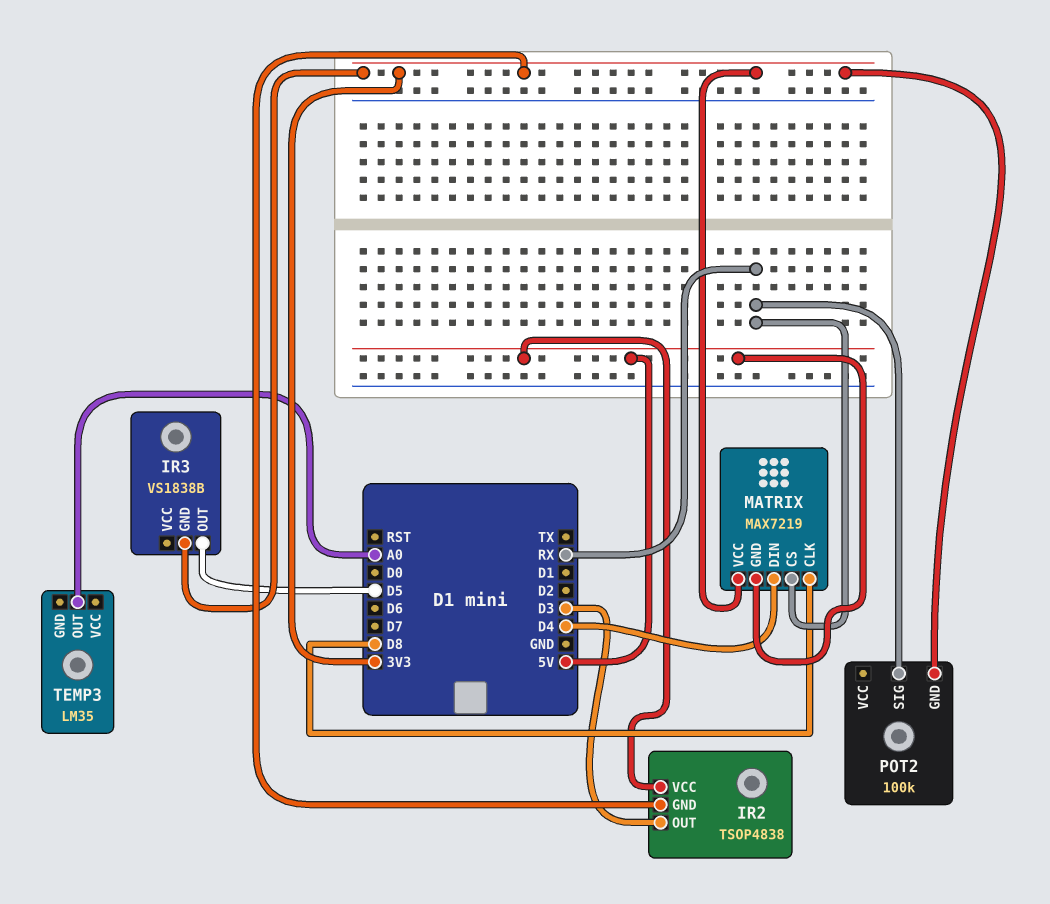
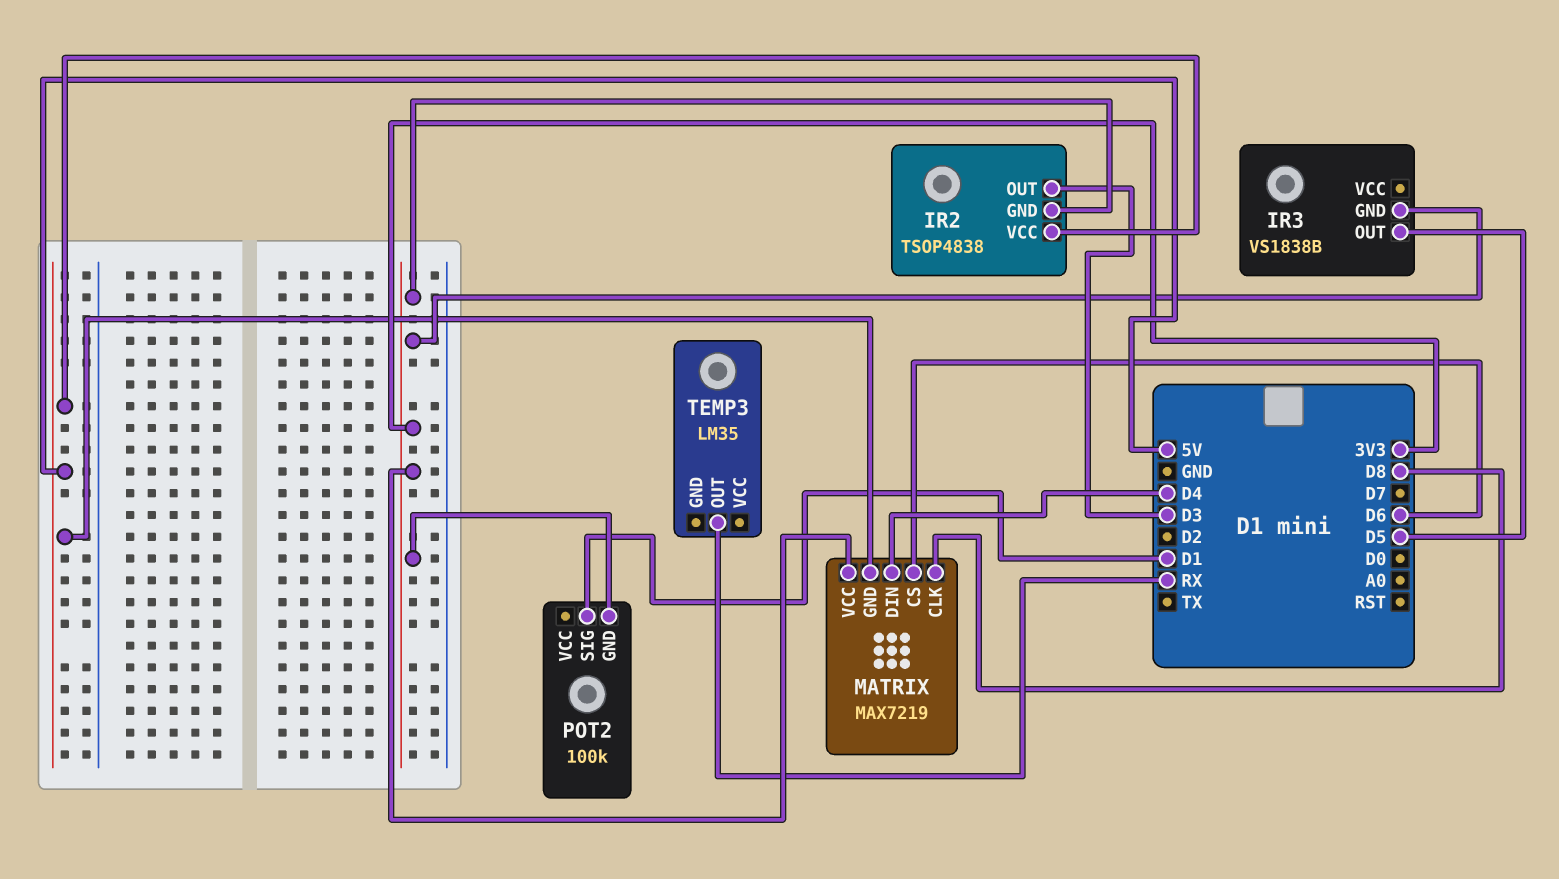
MATRIX pin CS: RX -> D6
POT2 pin SIG: RX -> D1
TEMP3 pin OUT: A0 -> RX

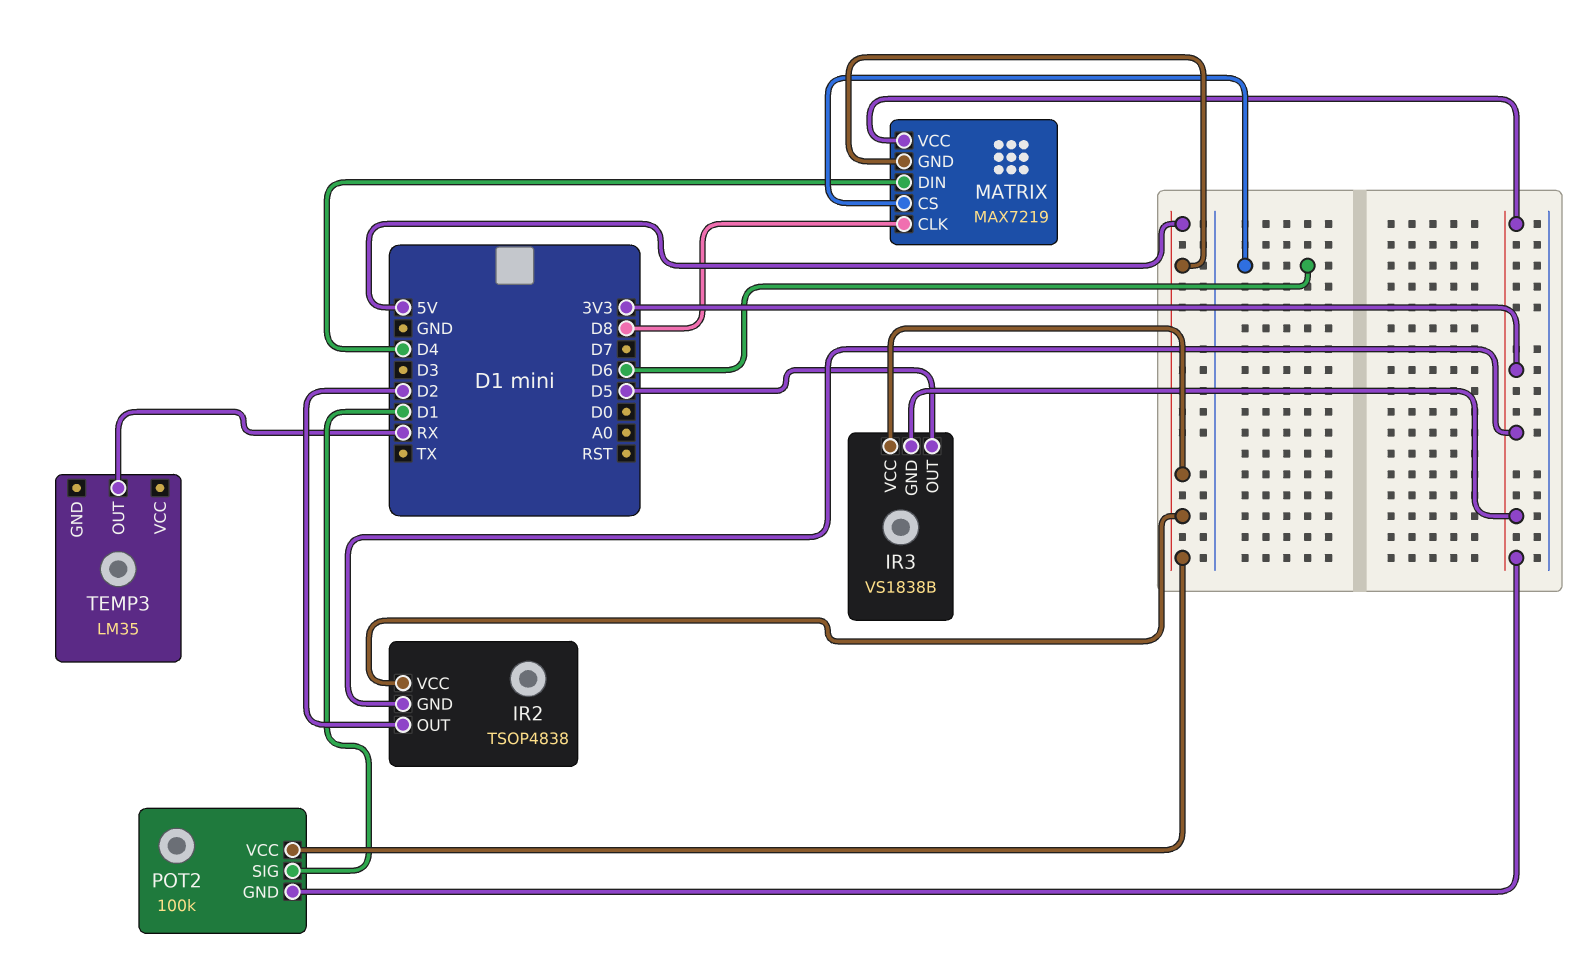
IR2 pin OUT: D3 -> D2
IR3 pin VCC: none -> 5V
POT2 pin VCC: none -> 5V

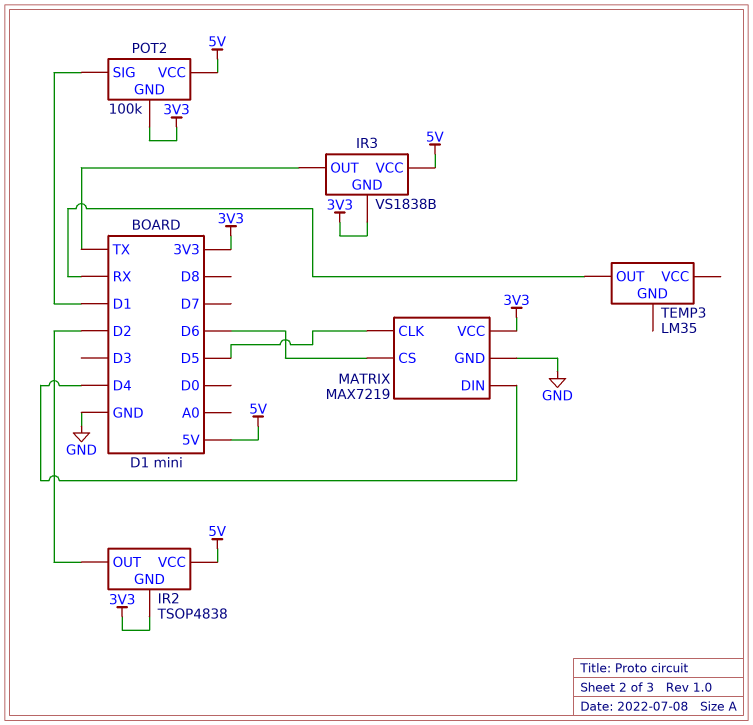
IR3 pin OUT: D5 -> TX
MATRIX pin CLK: D8 -> D5
MATRIX pin GND: 5V -> GND

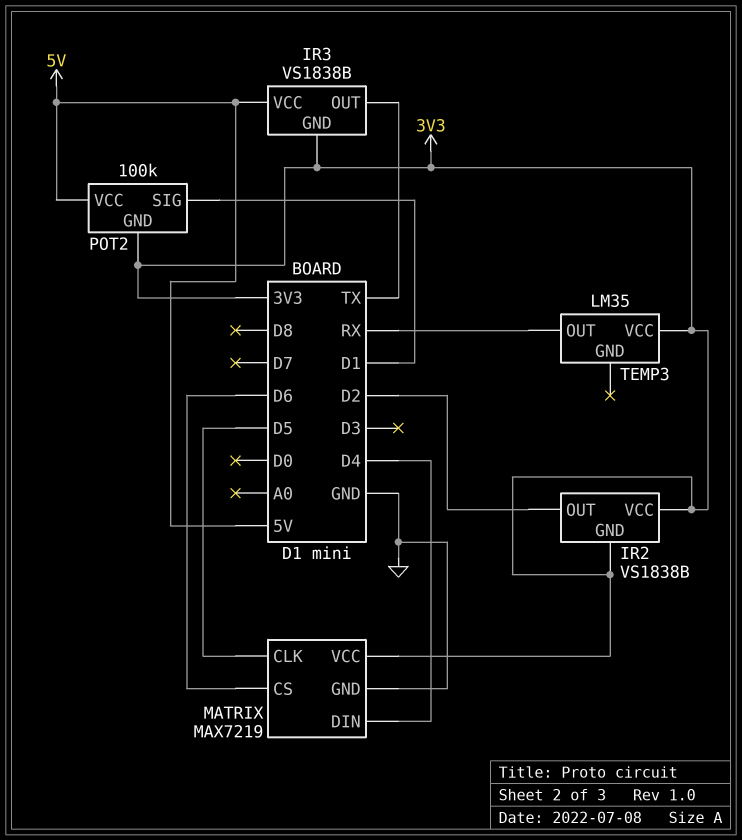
IR2: TSOP4838 -> VS1838B
IR2 pin VCC: 5V -> 3V3
TEMP3 pin VCC: none -> 3V3

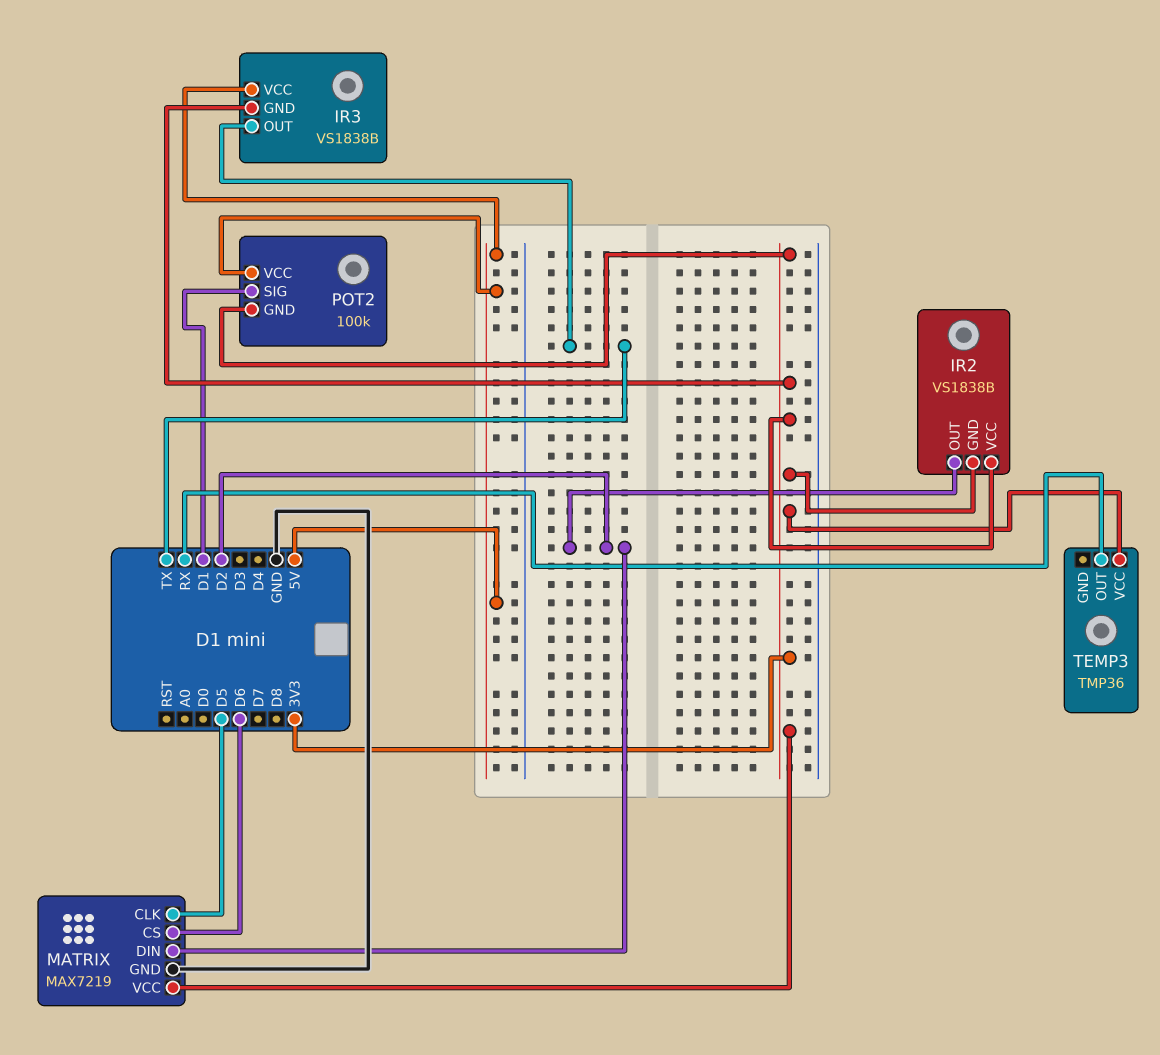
MATRIX pin DIN: D4 -> D2
TEMP3: LM35 -> TMP36

